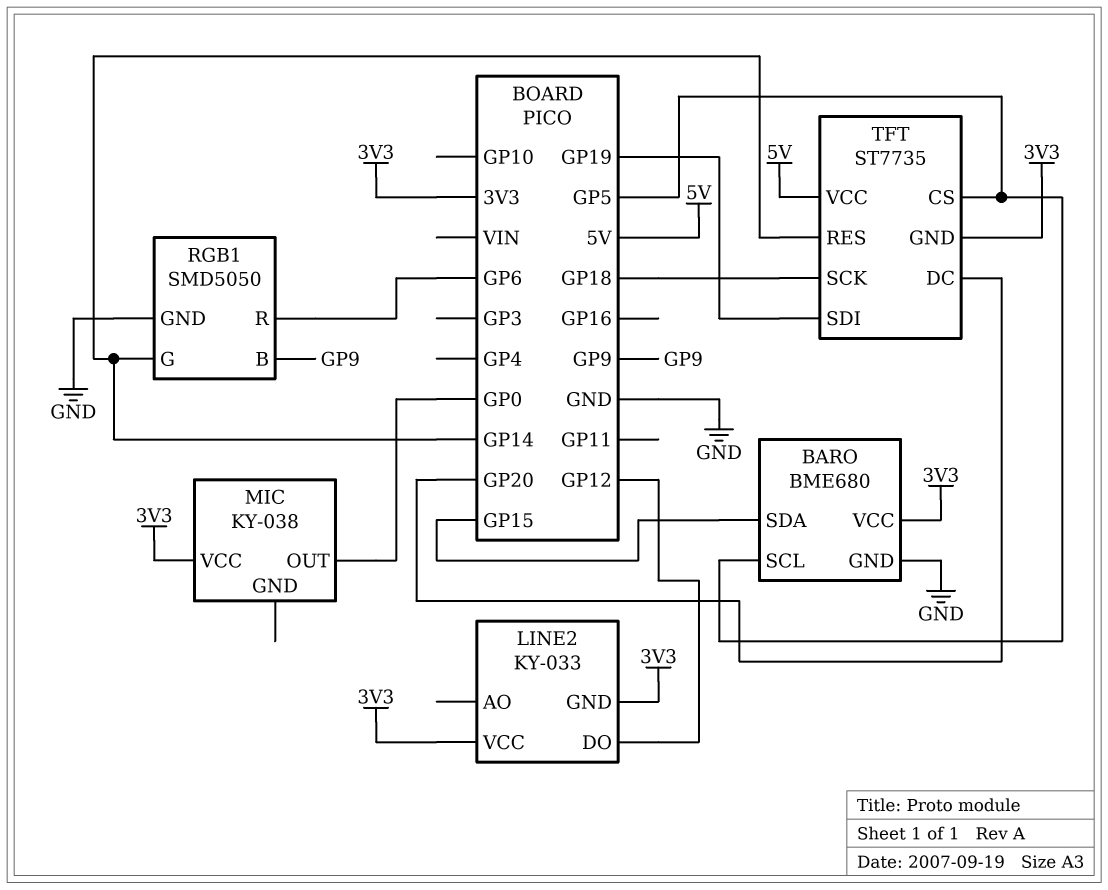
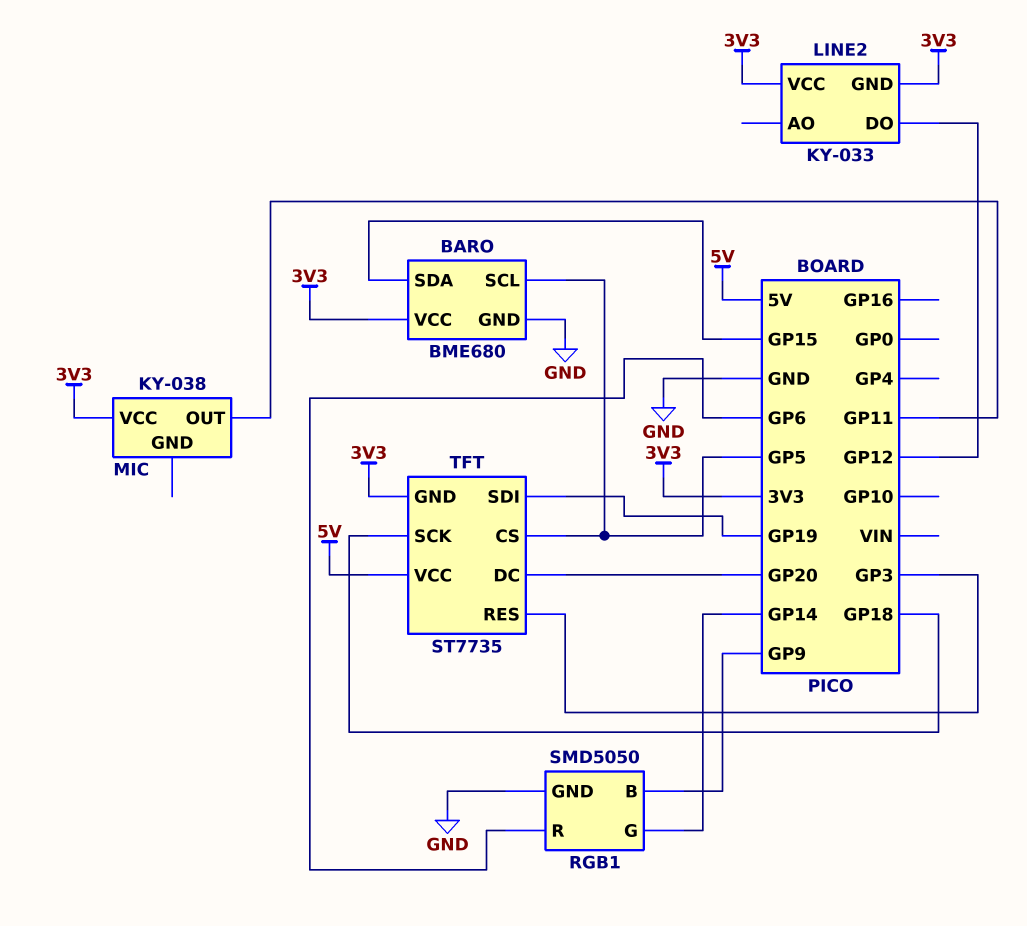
MIC pin OUT: GP0 -> GP11
TFT pin RES: GP14 -> GP3

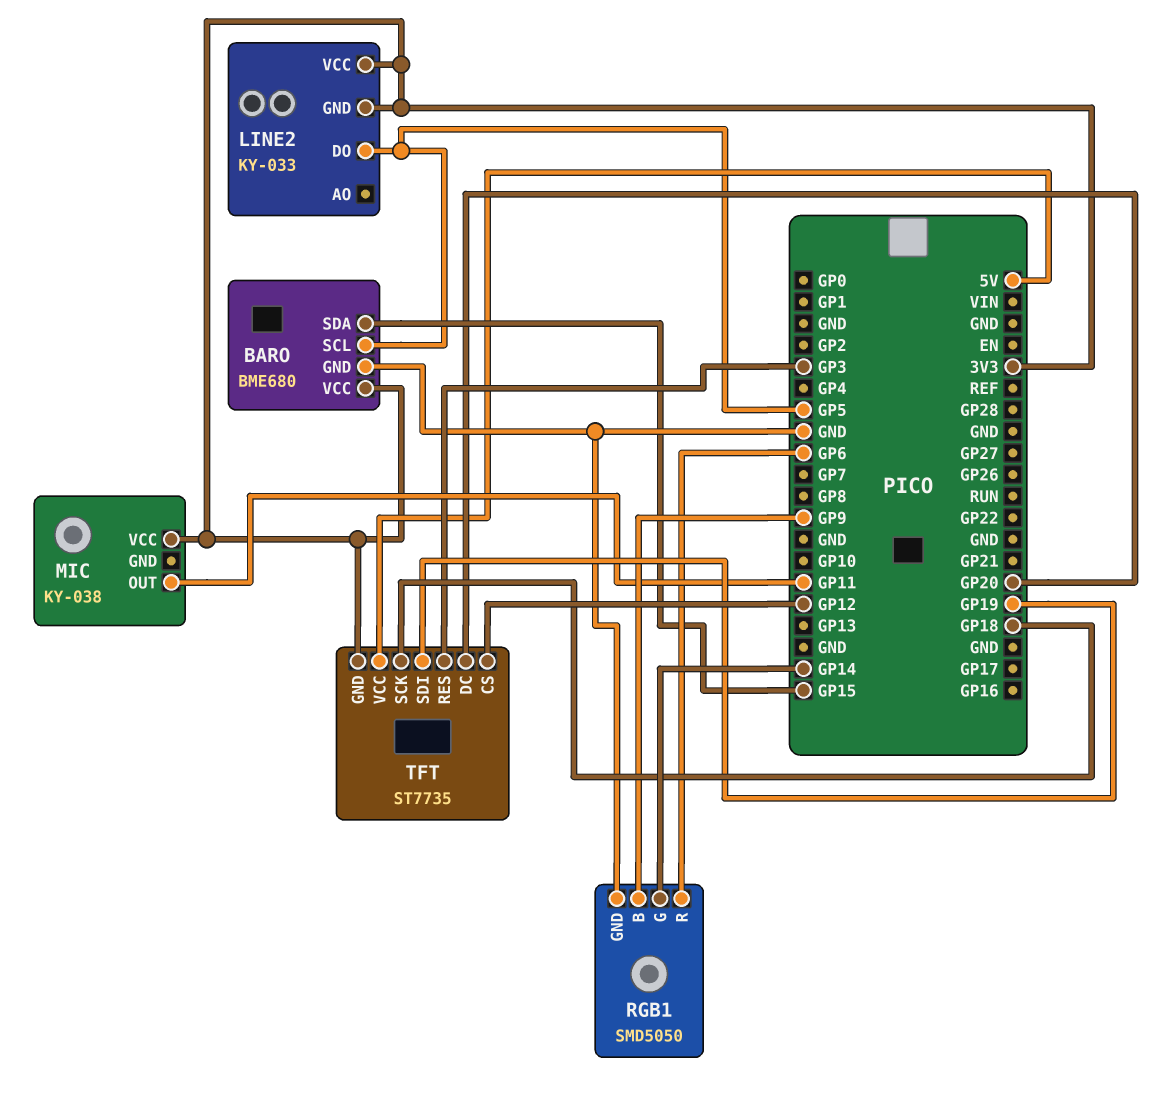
LINE2 pin DO: GP12 -> GP5
TFT pin CS: GP5 -> GP12

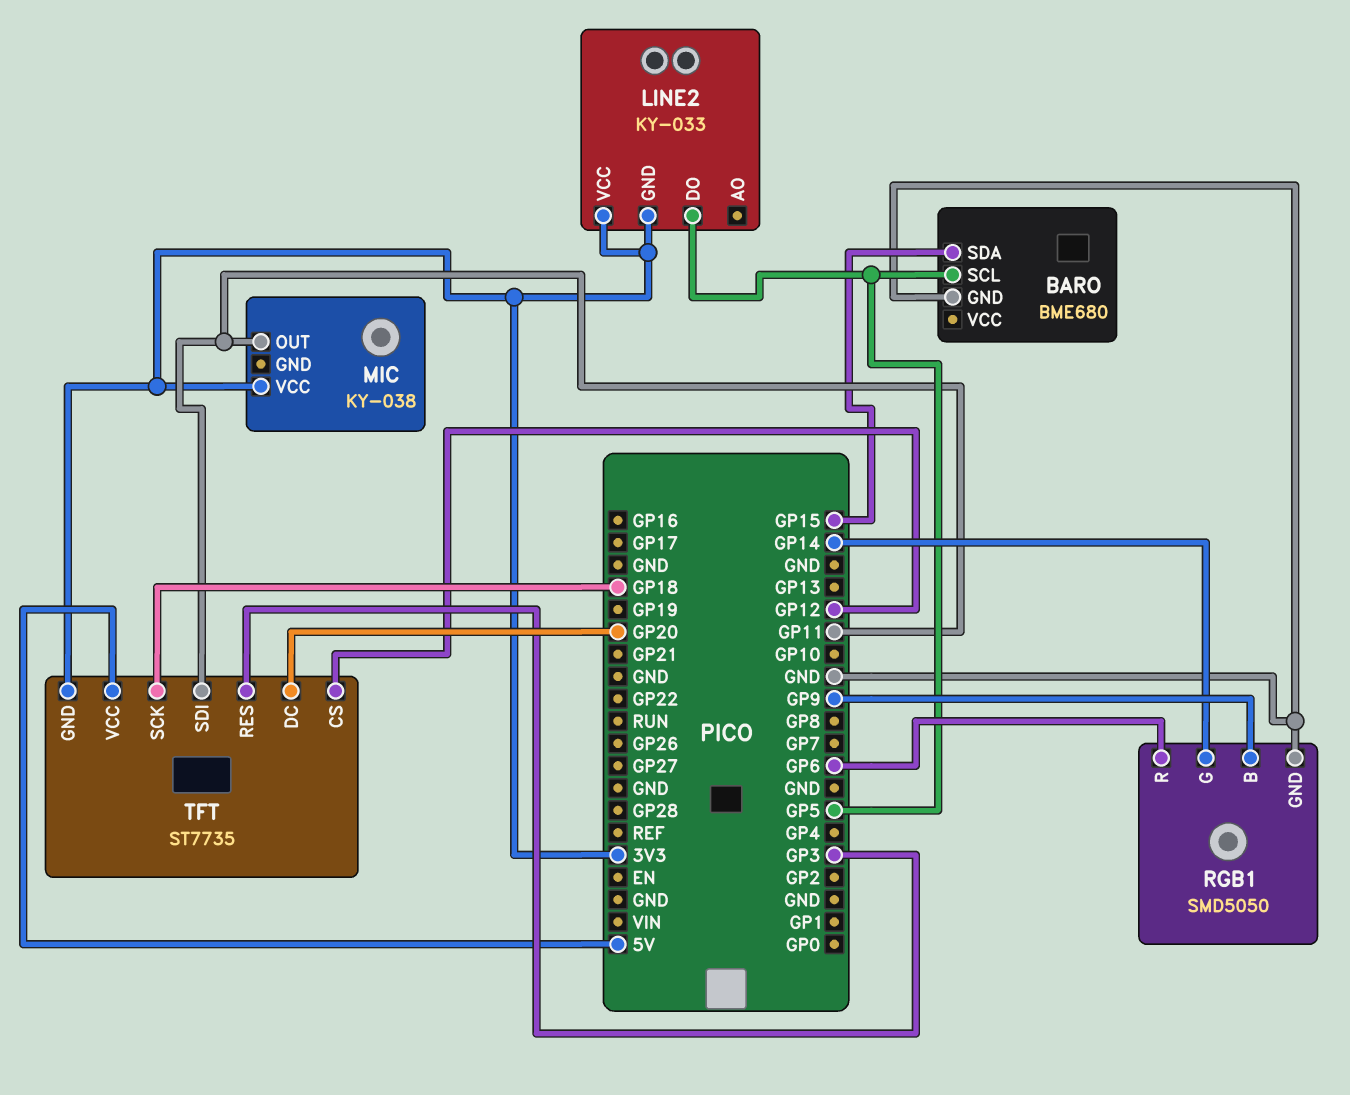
BARO pin VCC: 3V3 -> none
TFT pin SDI: GP19 -> GP11

